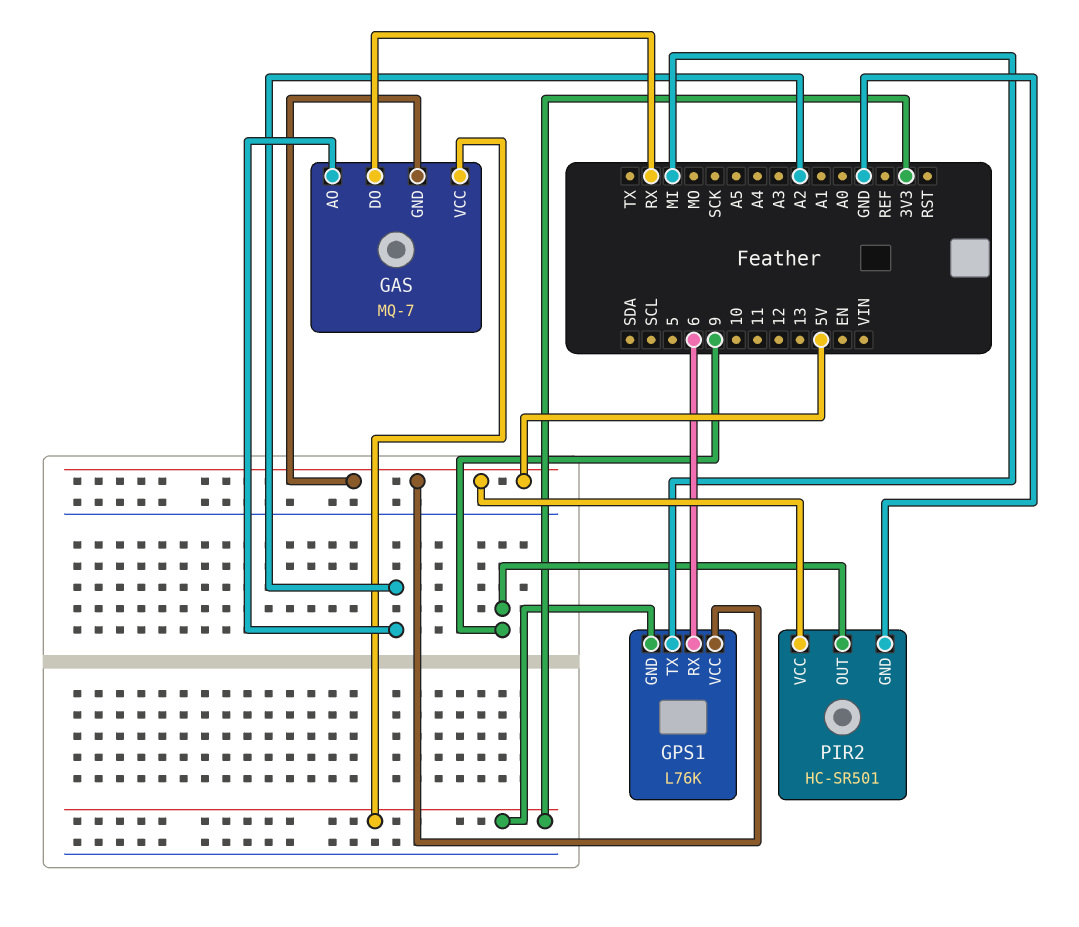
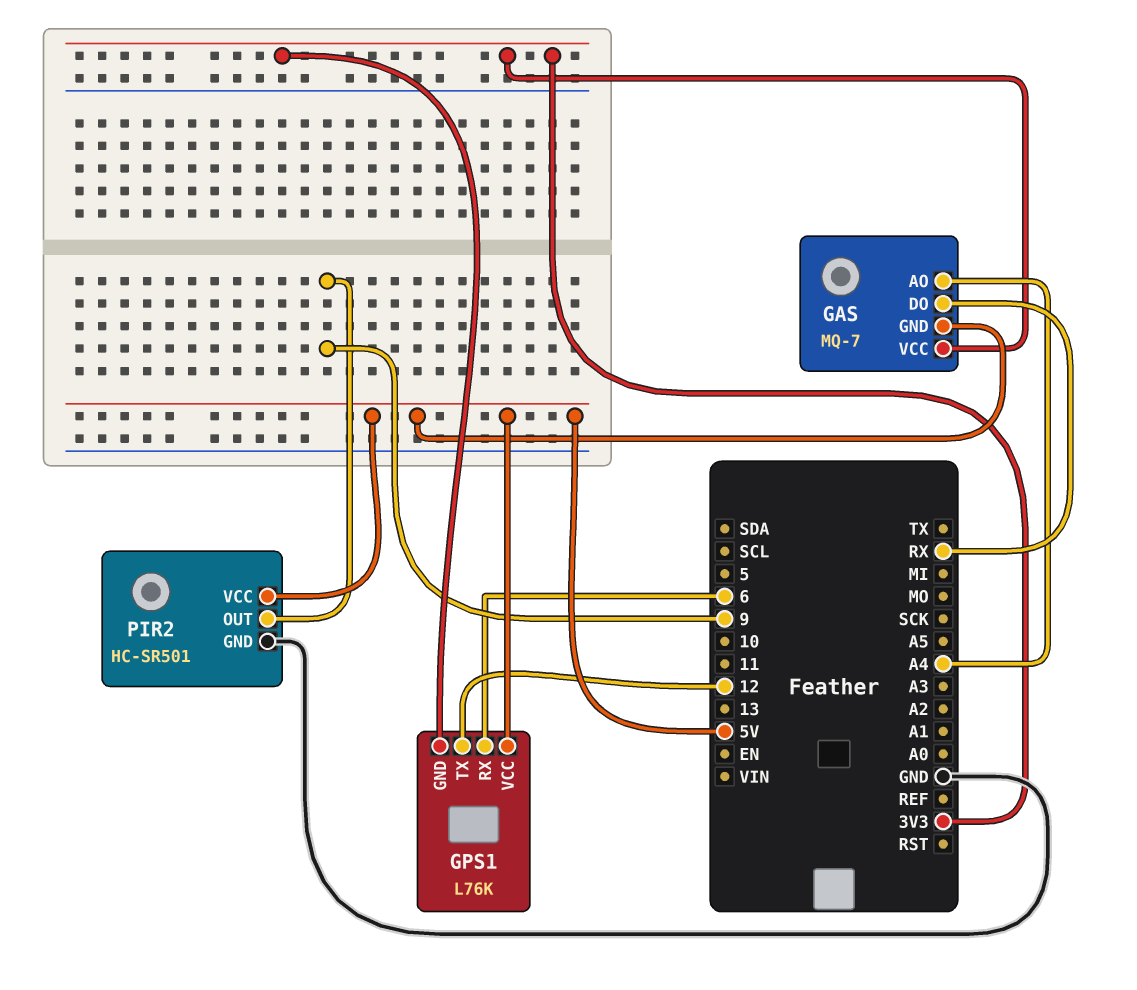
GAS pin AO: A2 -> A4
GPS1 pin TX: MI -> 12

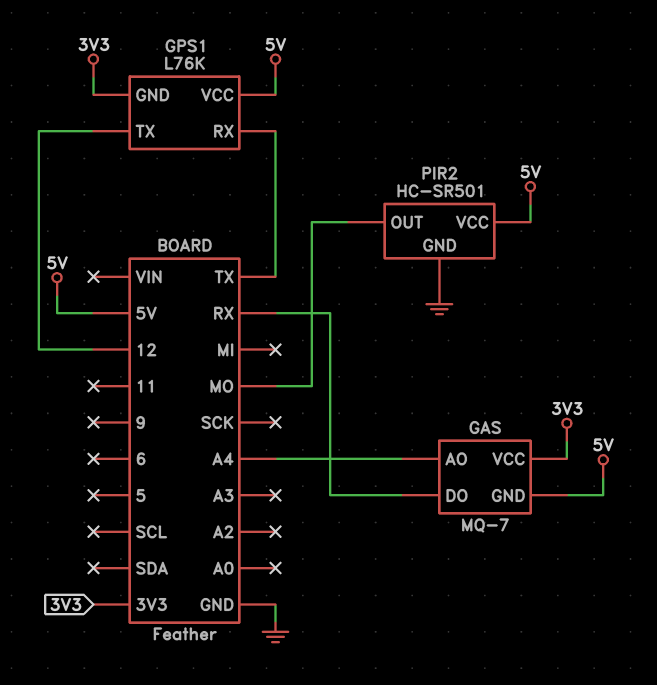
GPS1 pin RX: 6 -> TX
PIR2 pin OUT: 9 -> MO

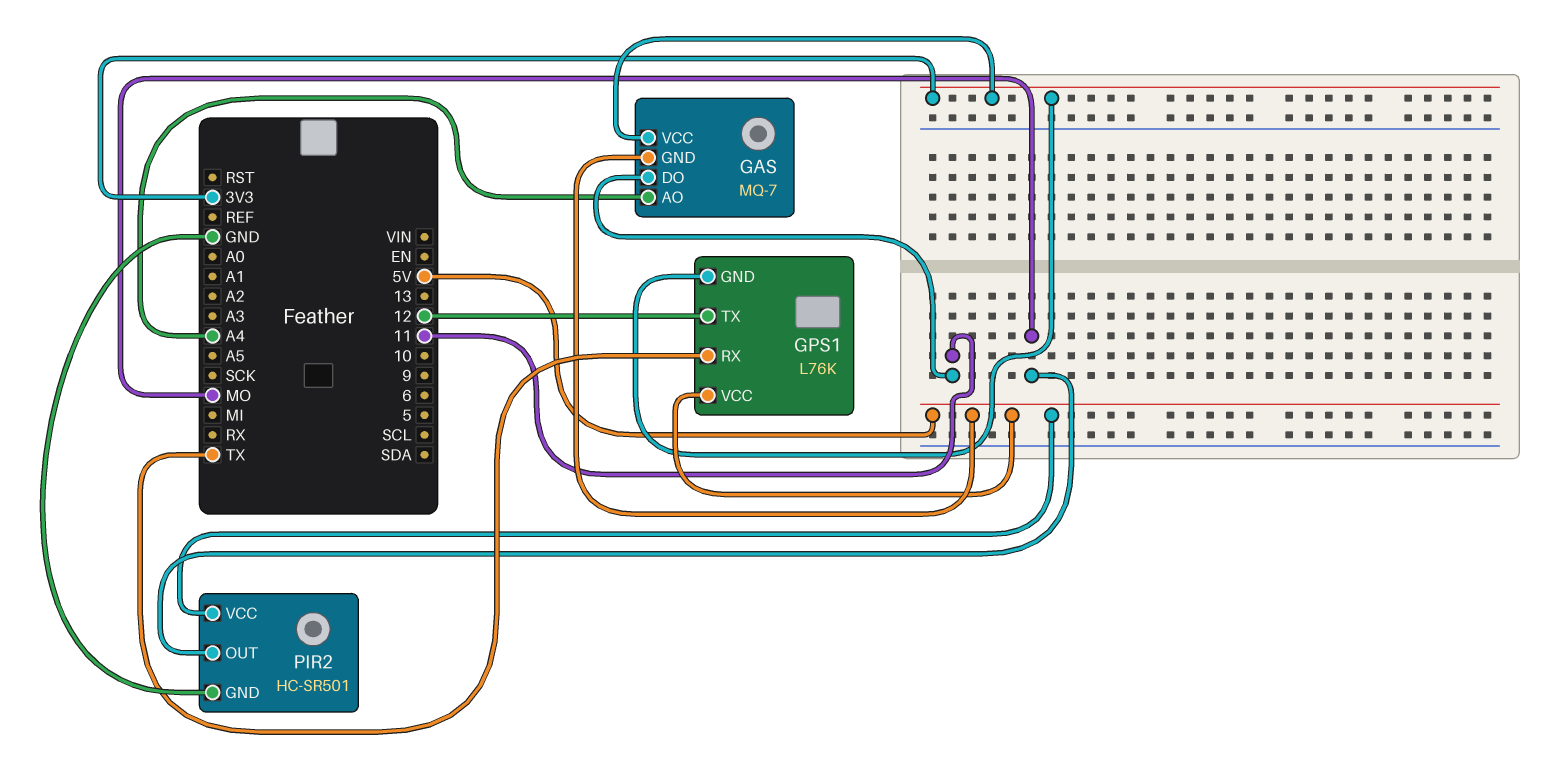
GAS pin DO: RX -> 11

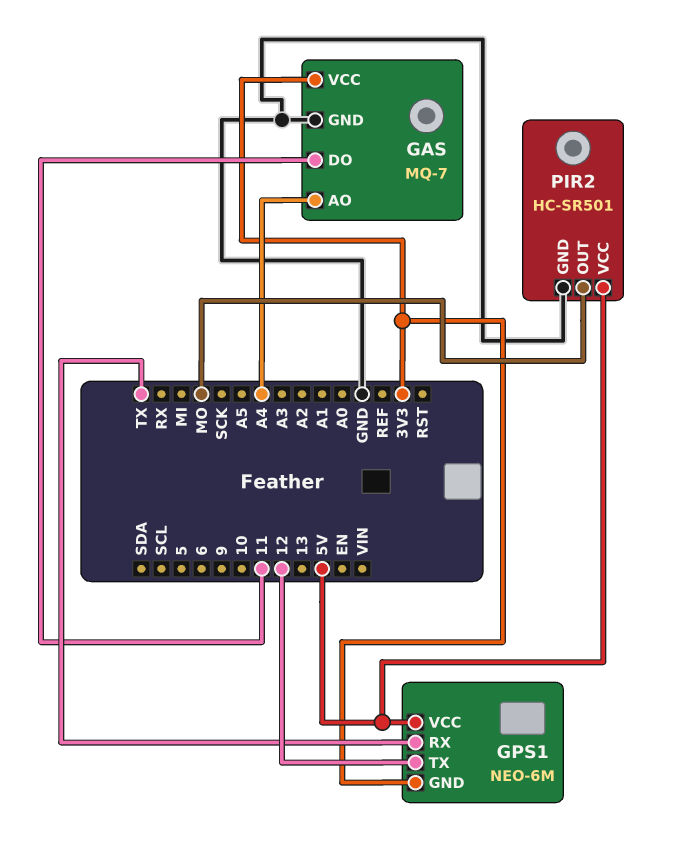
GAS pin GND: 5V -> GND
GPS1: L76K -> NEO-6M

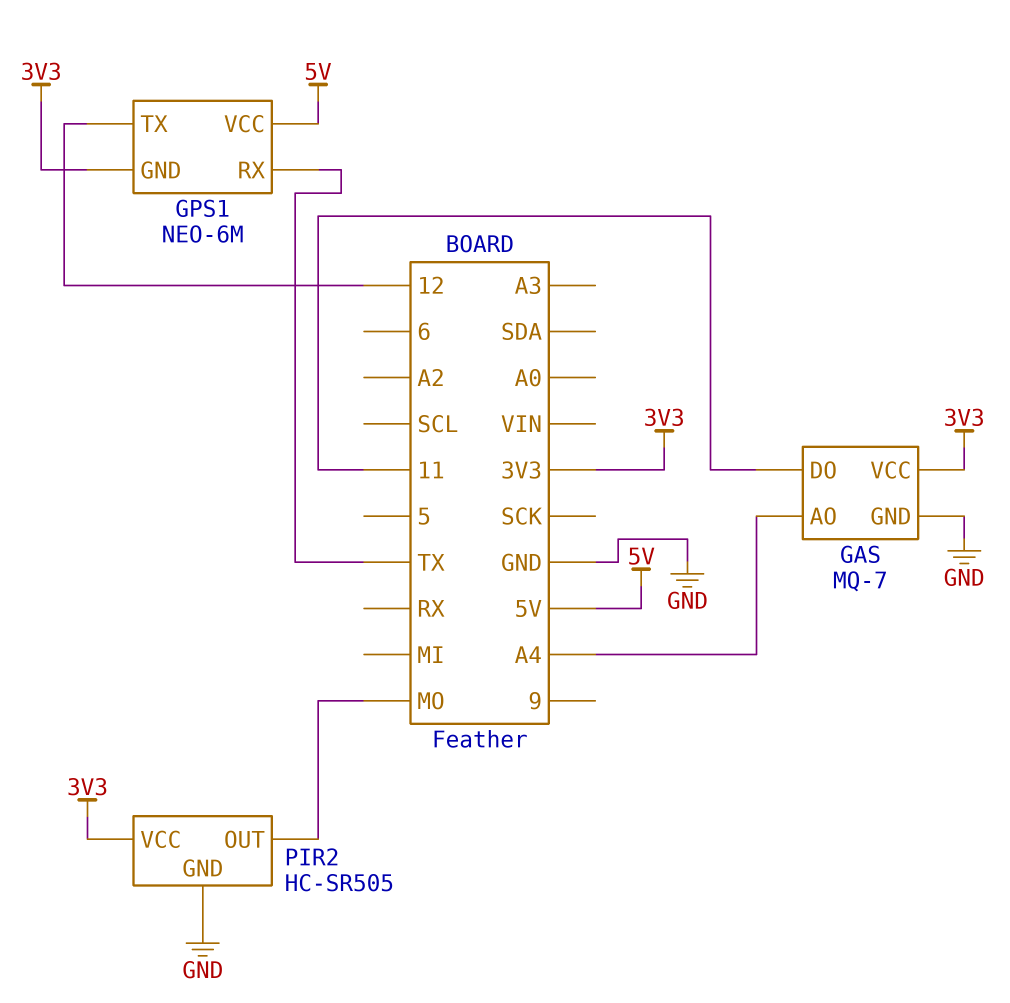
PIR2: HC-SR501 -> HC-SR505
PIR2 pin VCC: 5V -> 3V3

